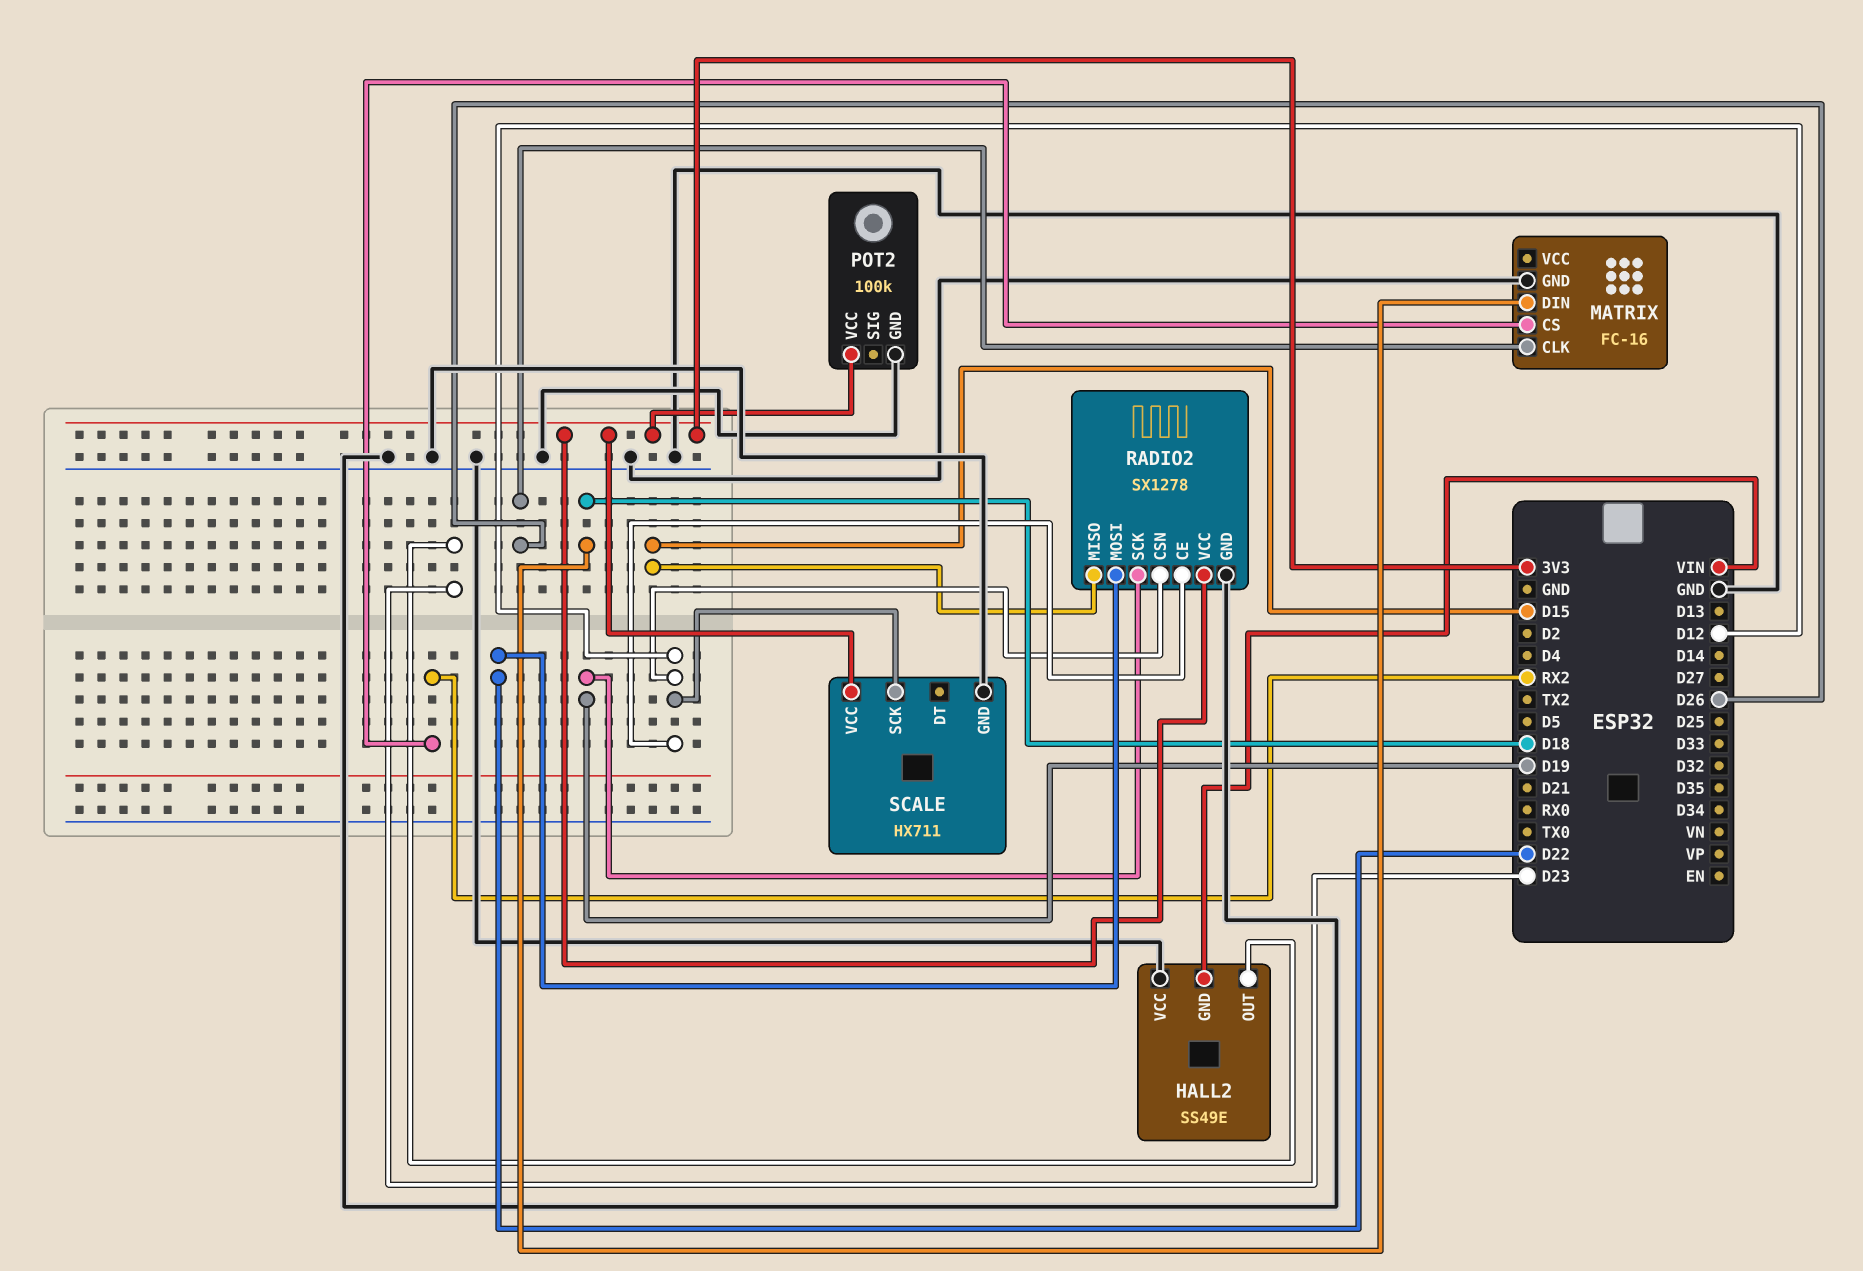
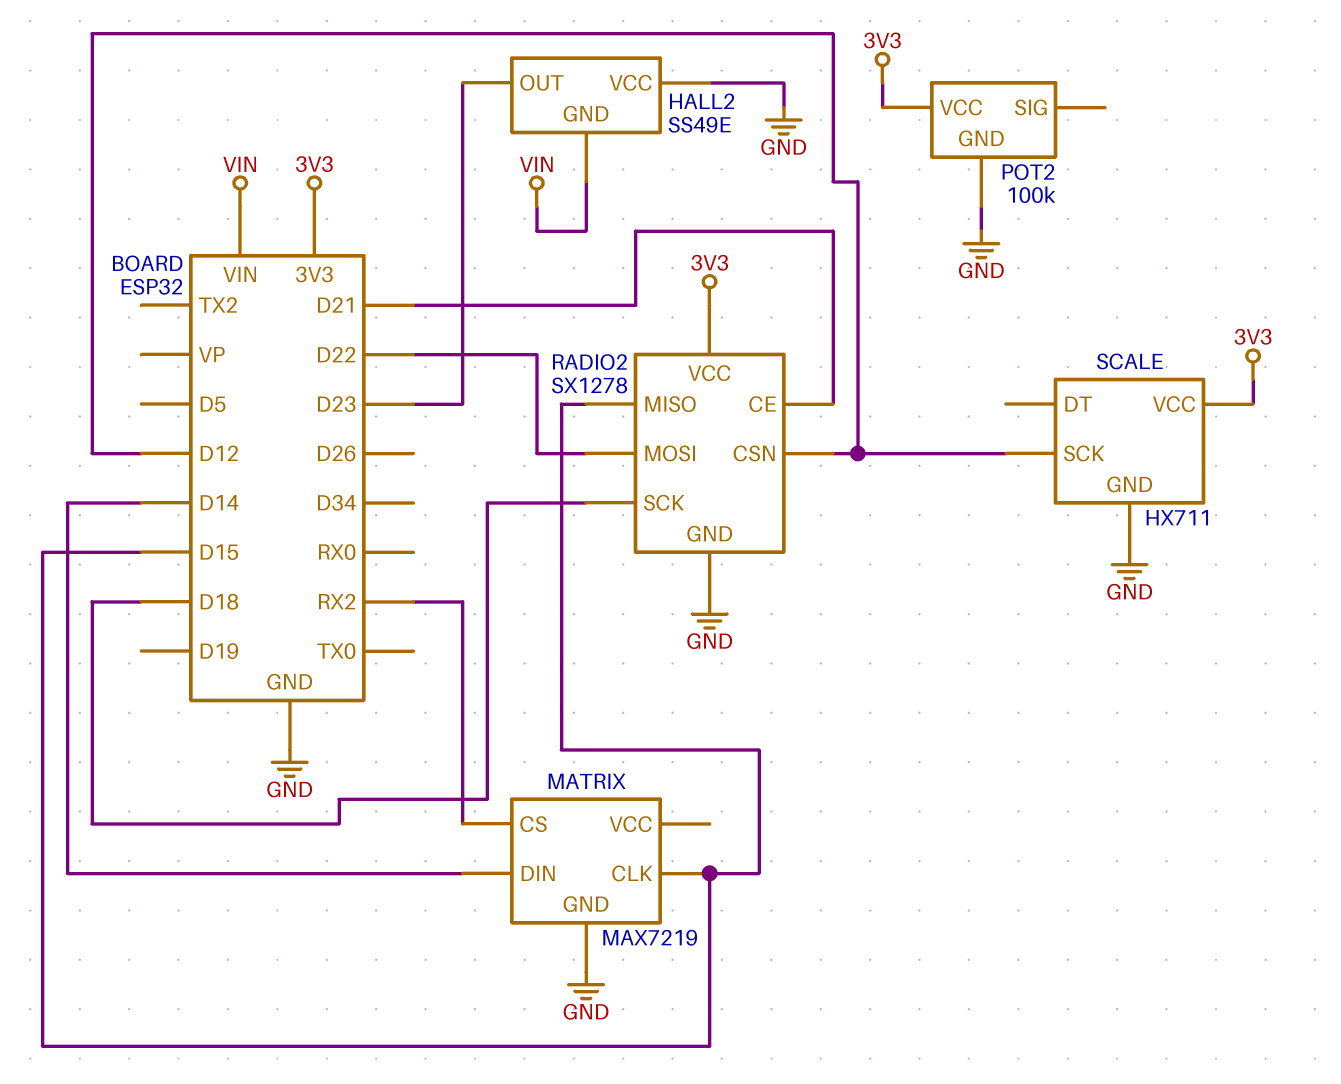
MATRIX: FC-16 -> MAX7219
MATRIX pin CLK: D26 -> D15
MATRIX pin DIN: D18 -> D14
RADIO2 pin CE: D12 -> D21
RADIO2 pin SCK: D19 -> D18

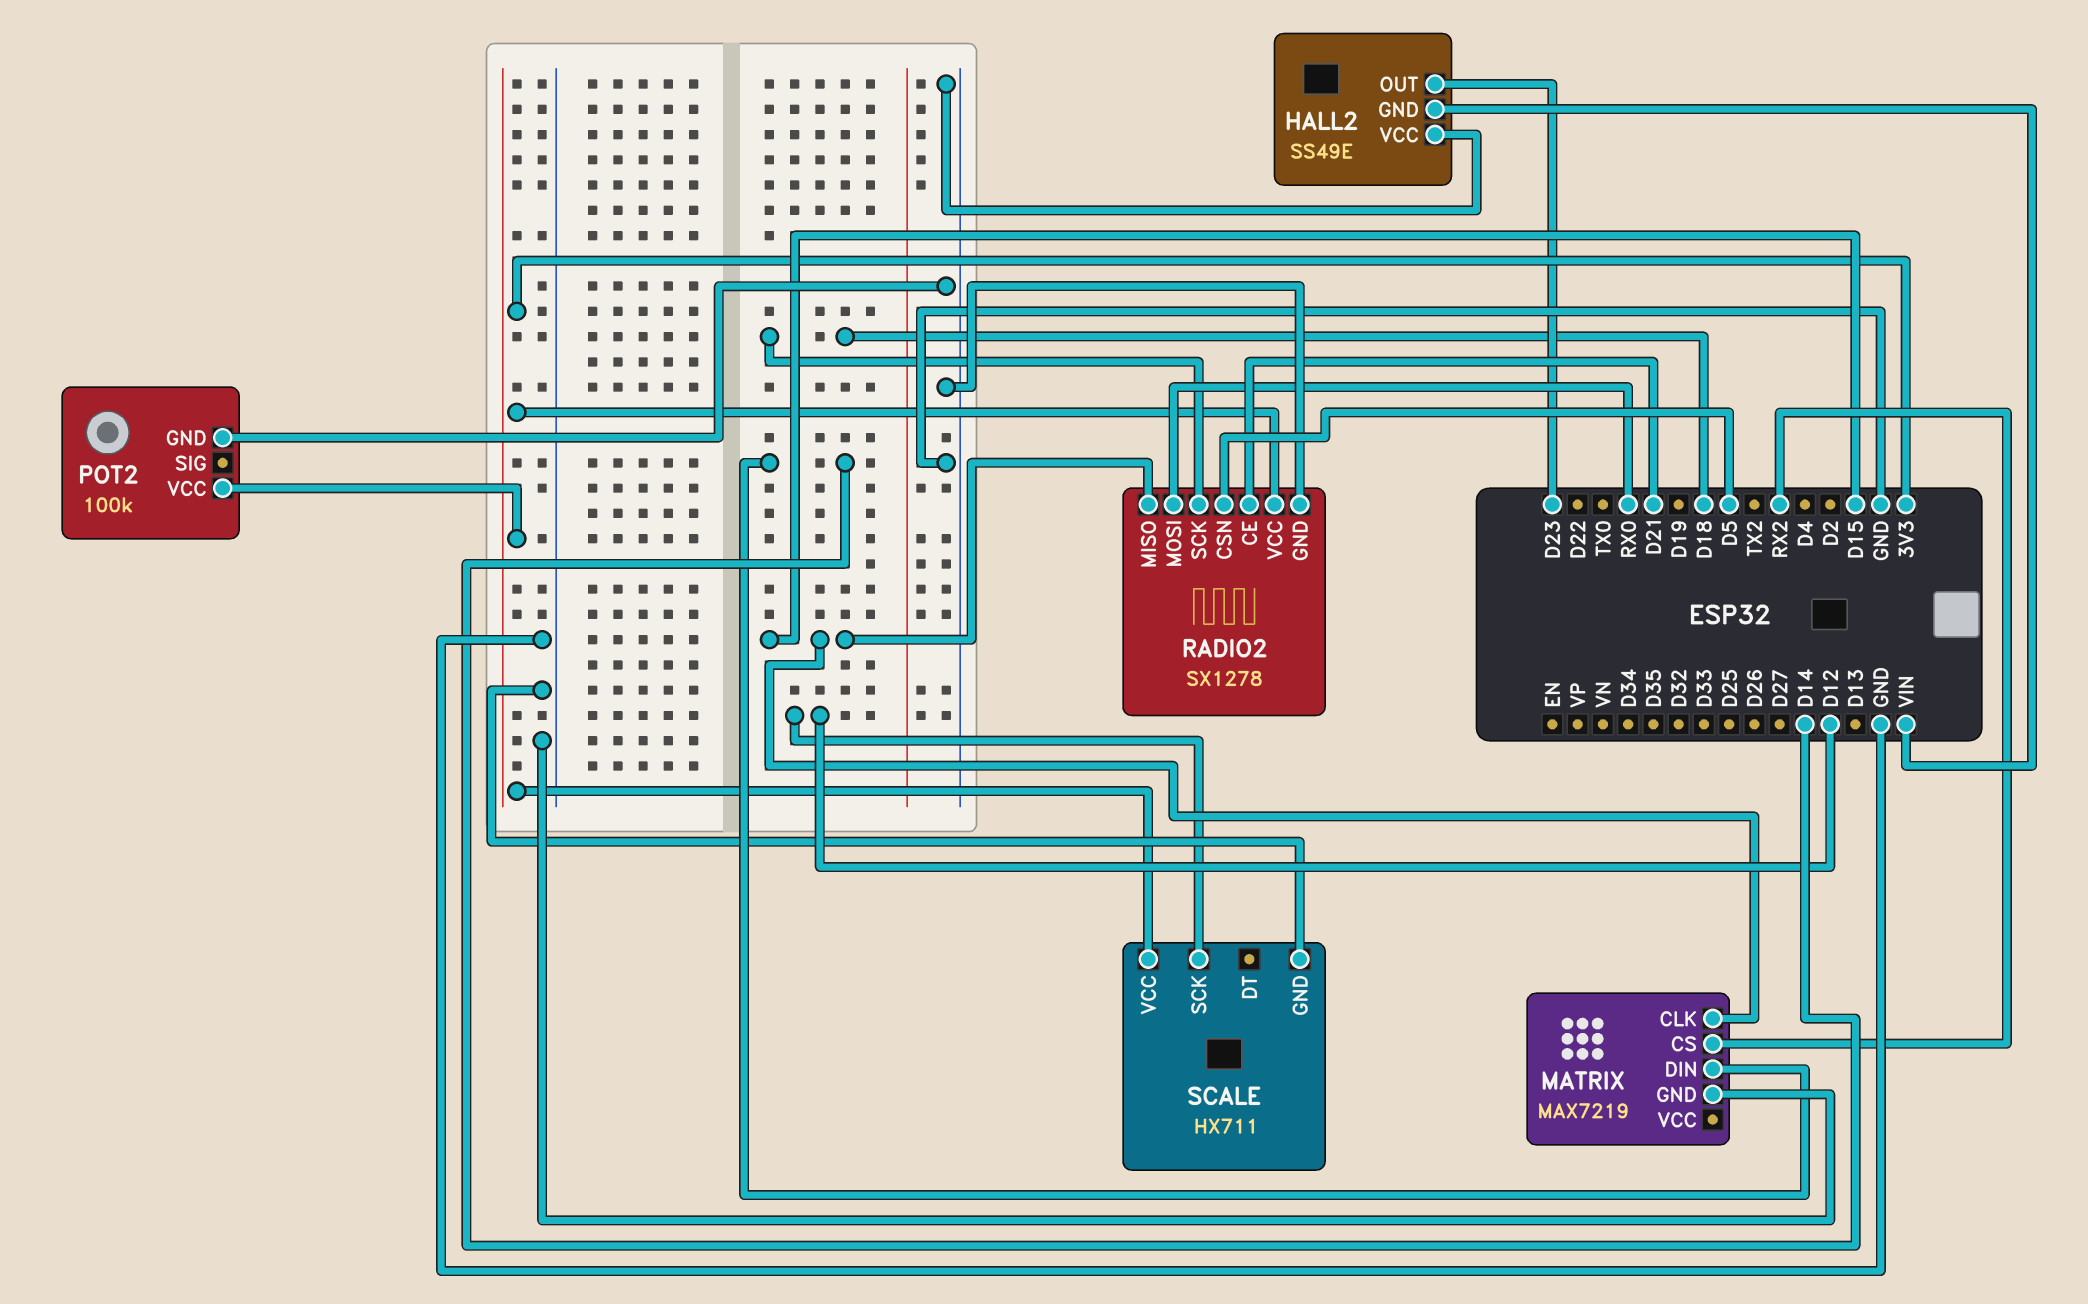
RADIO2 pin CSN: D12 -> D5
RADIO2 pin MOSI: D22 -> RX0

